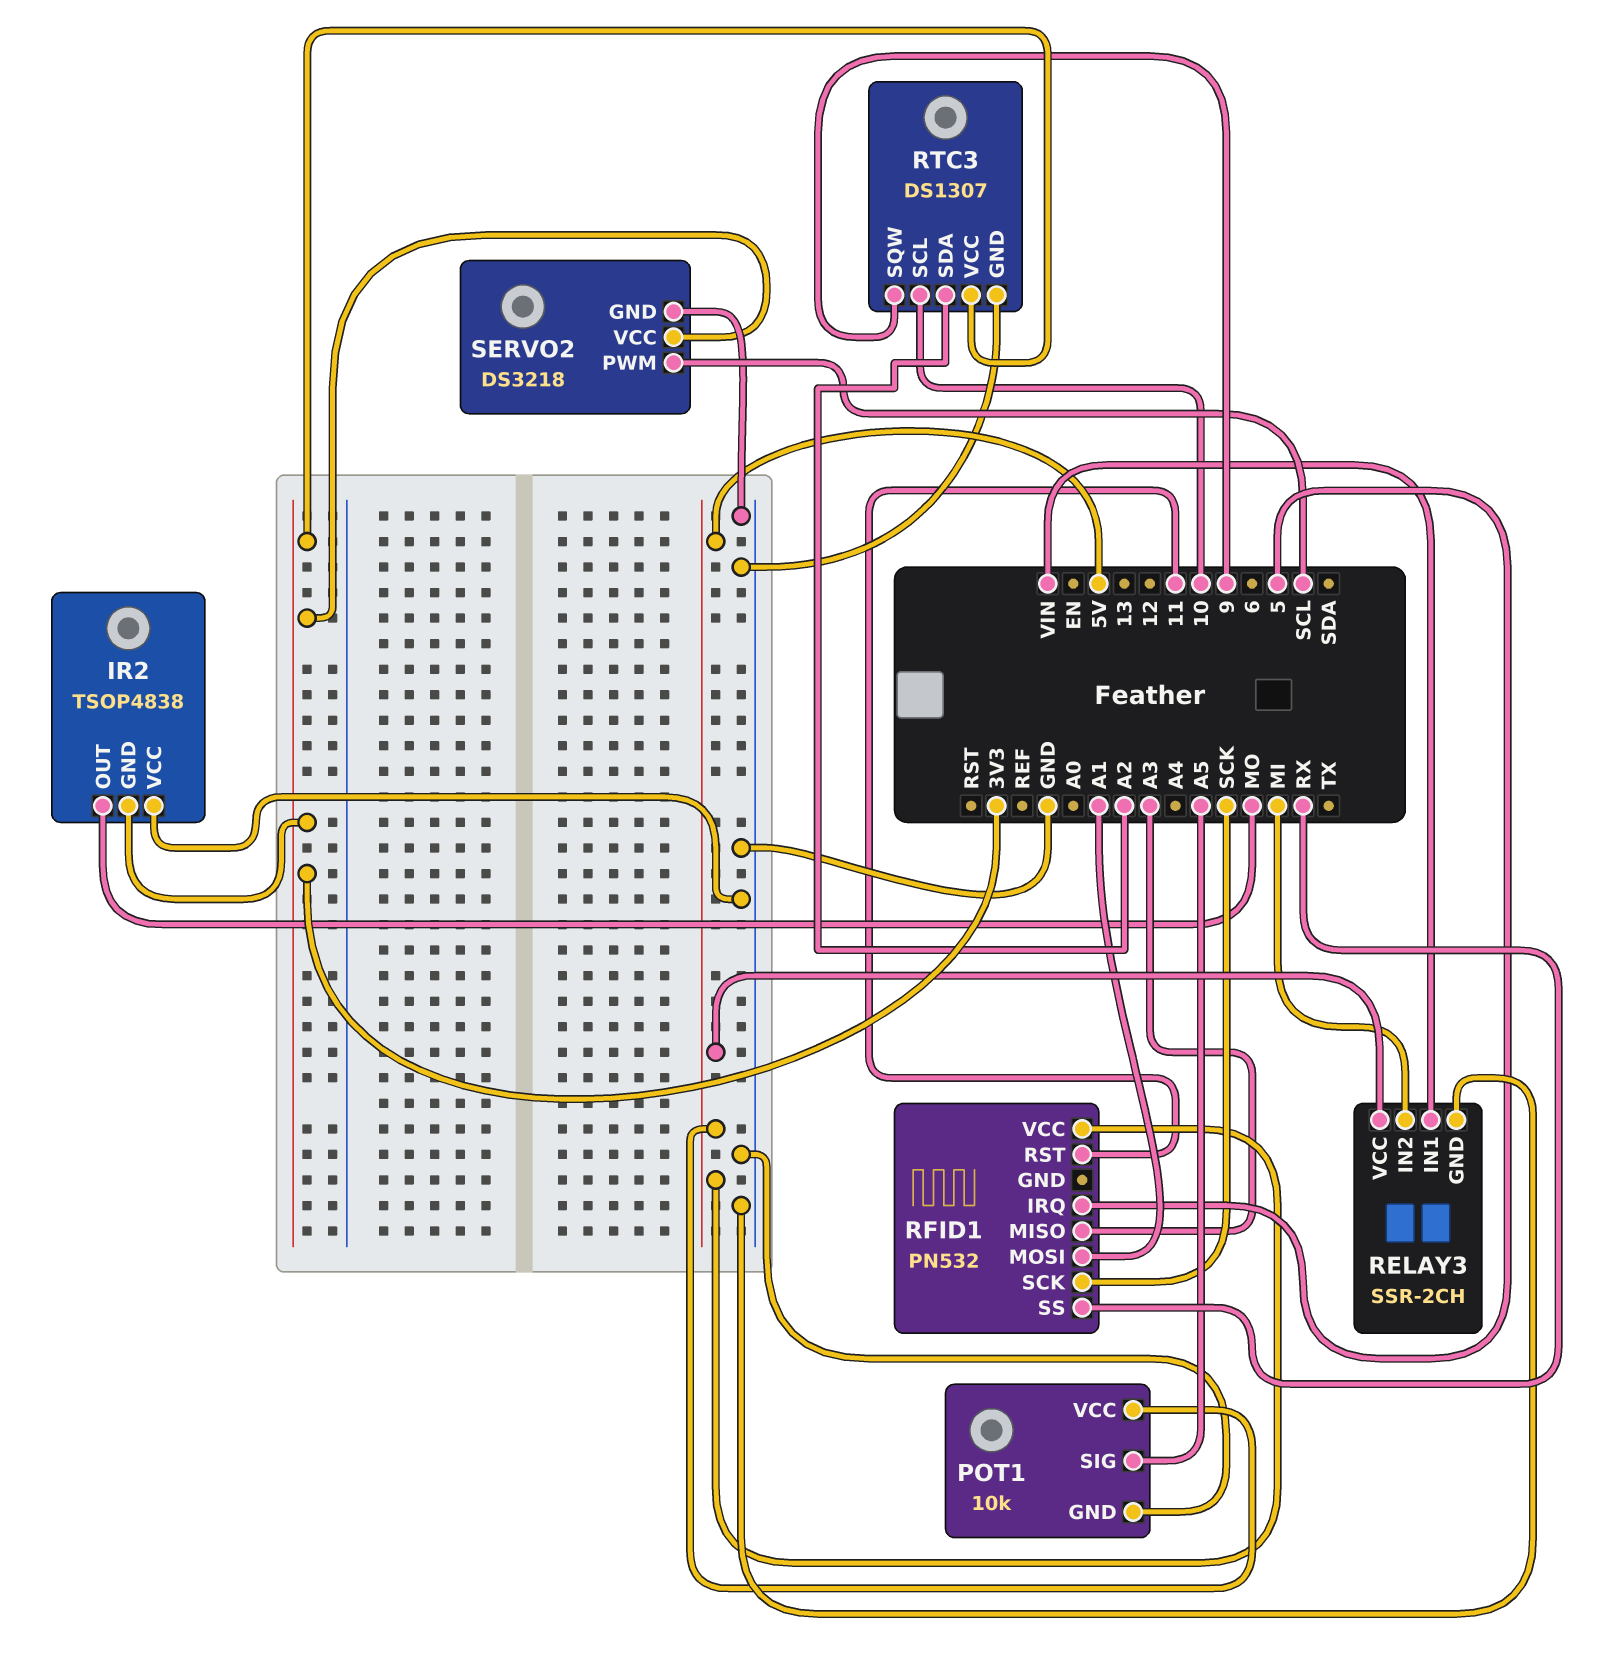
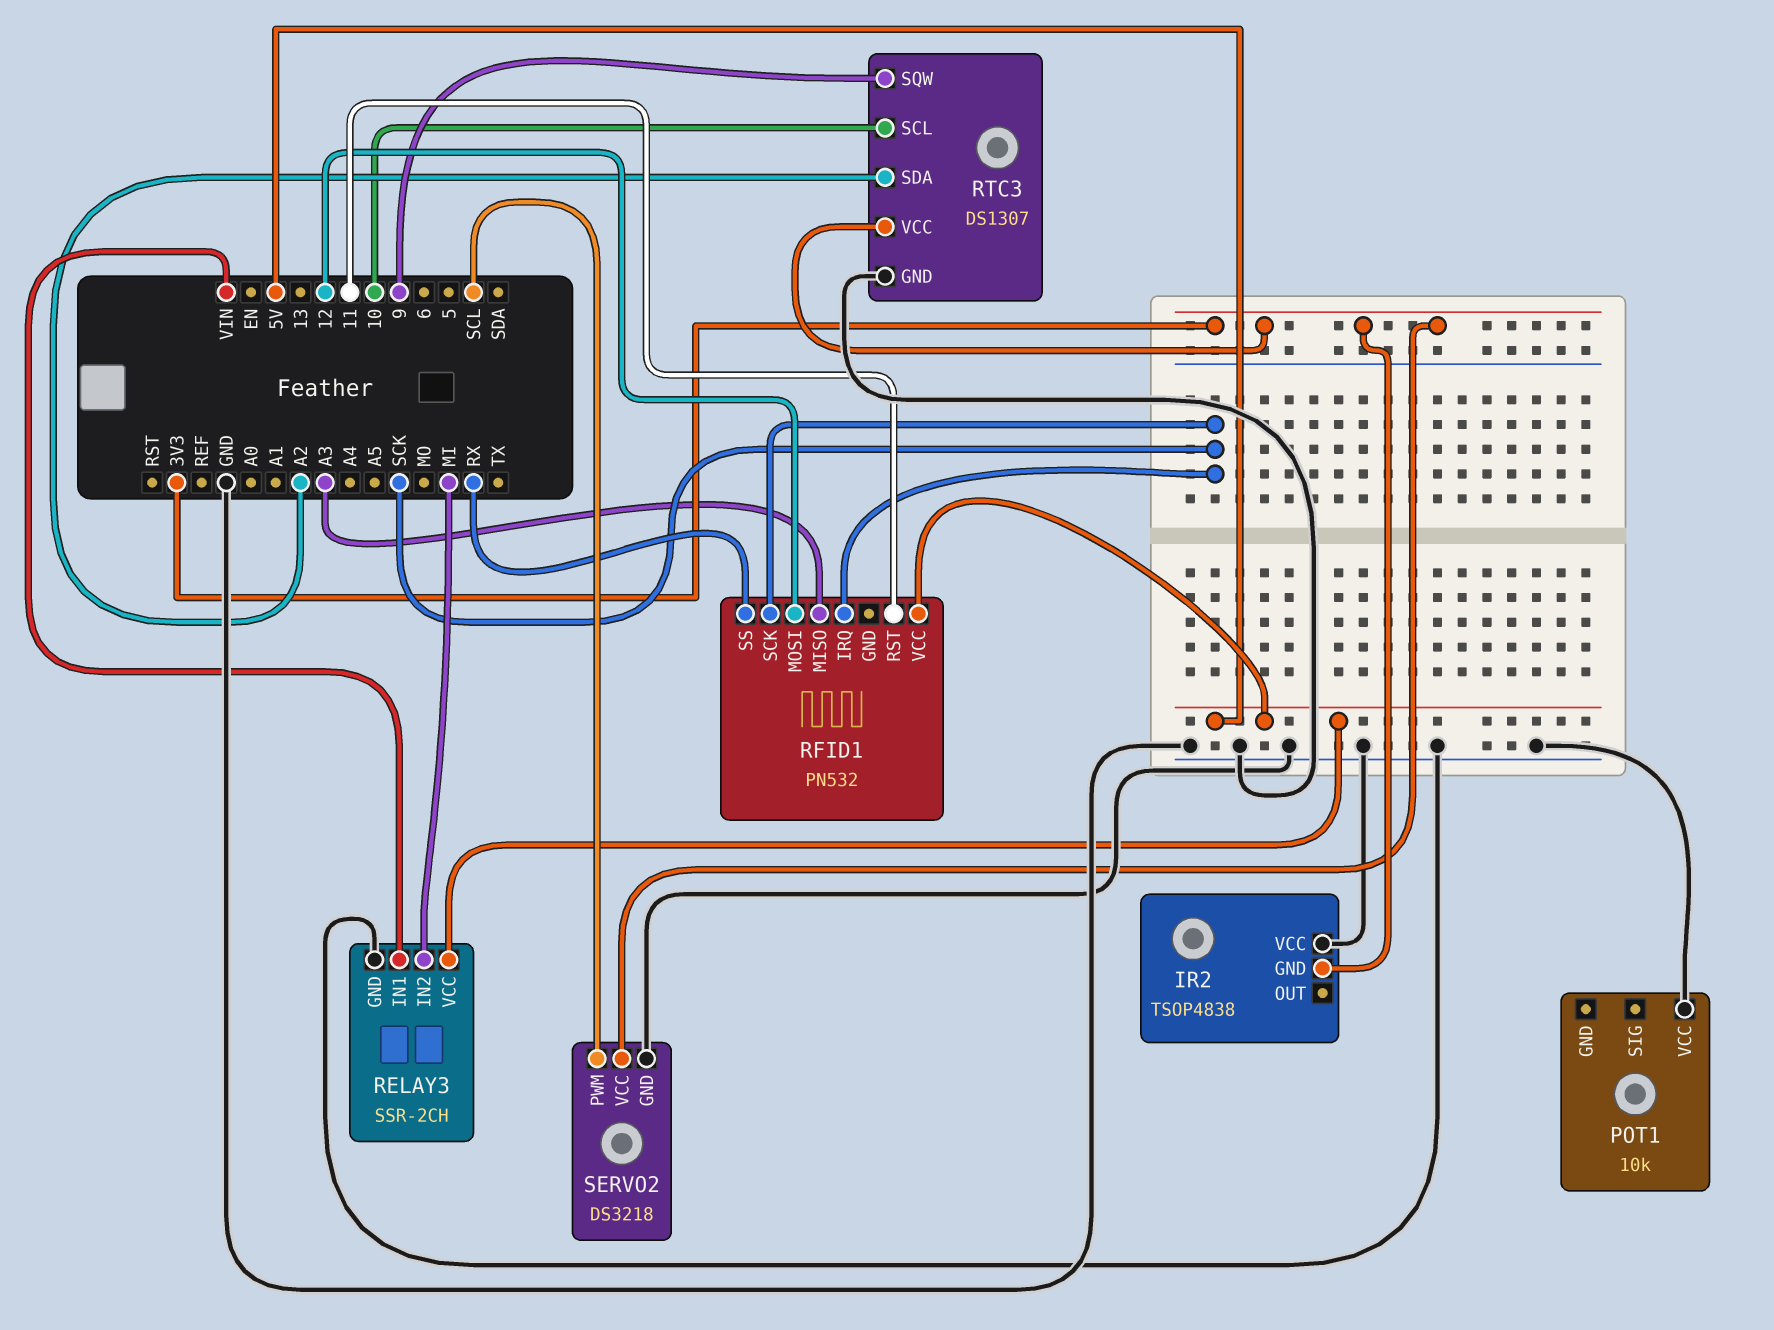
IR2 pin OUT: MO -> none
POT1 pin GND: GND -> none
POT1 pin SIG: A5 -> none
POT1 pin VCC: 5V -> GND
RFID1 pin IRQ: 5 -> SCK
RFID1 pin MOSI: A1 -> 12

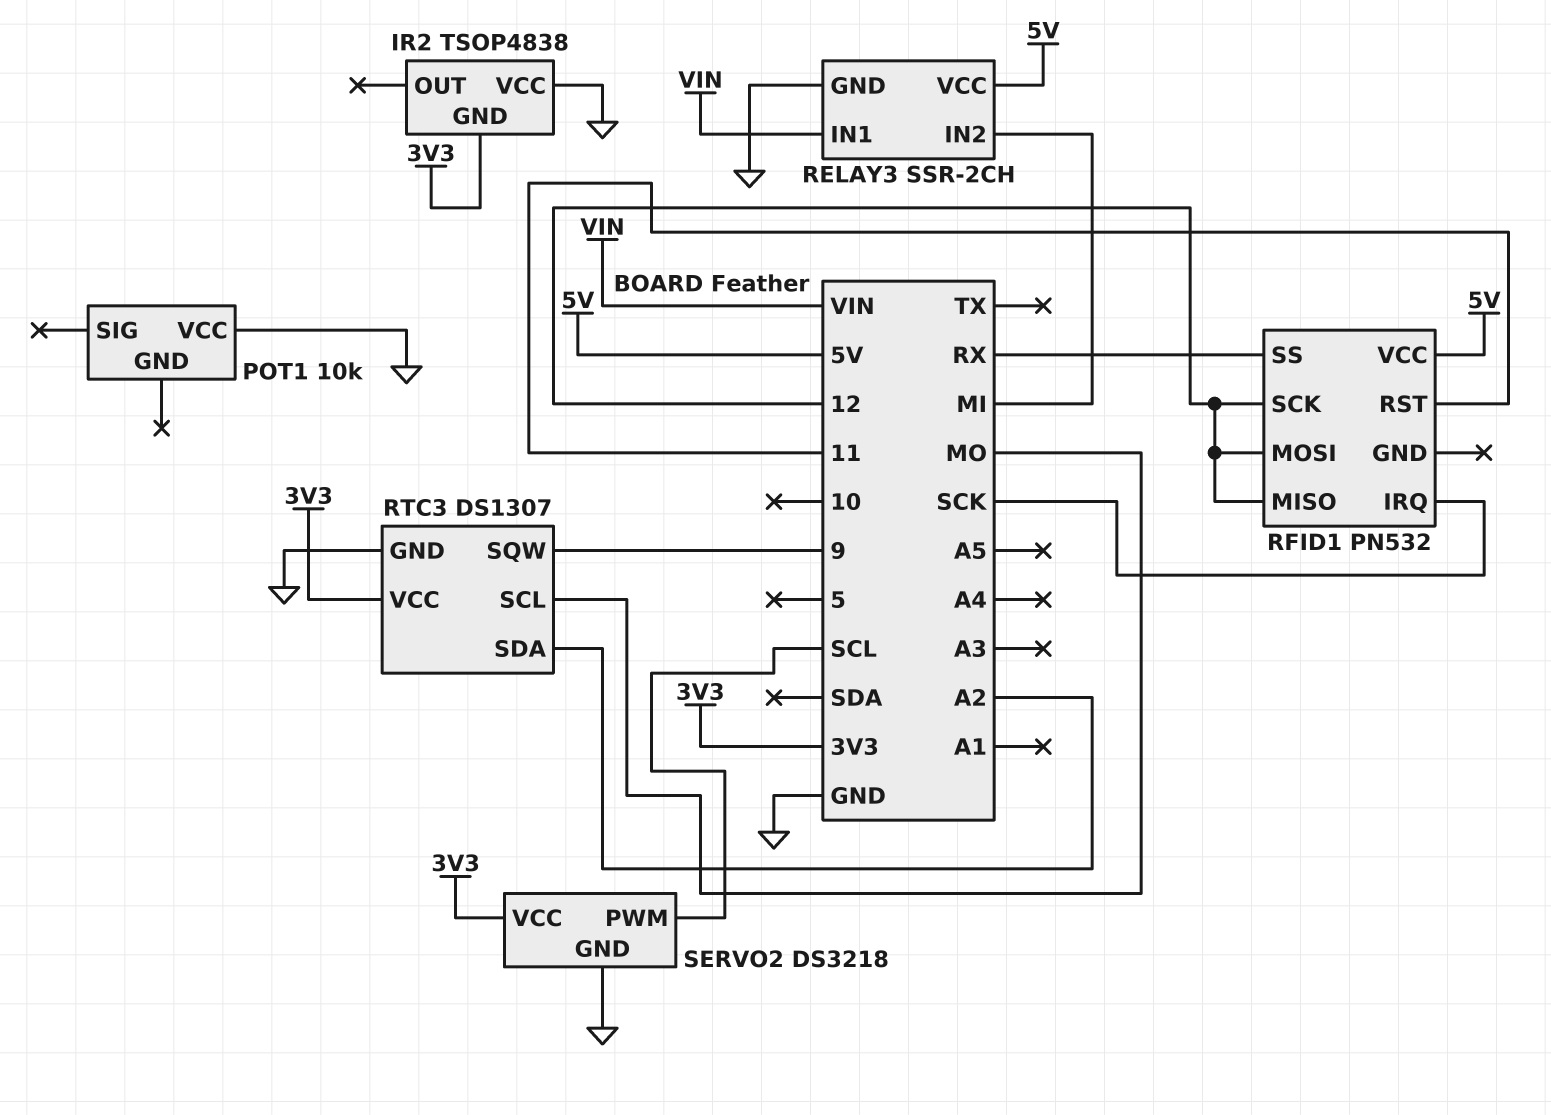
RFID1 pin MISO: A3 -> 12
RFID1 pin SCK: SCK -> 12
RTC3 pin SCL: 10 -> MO

